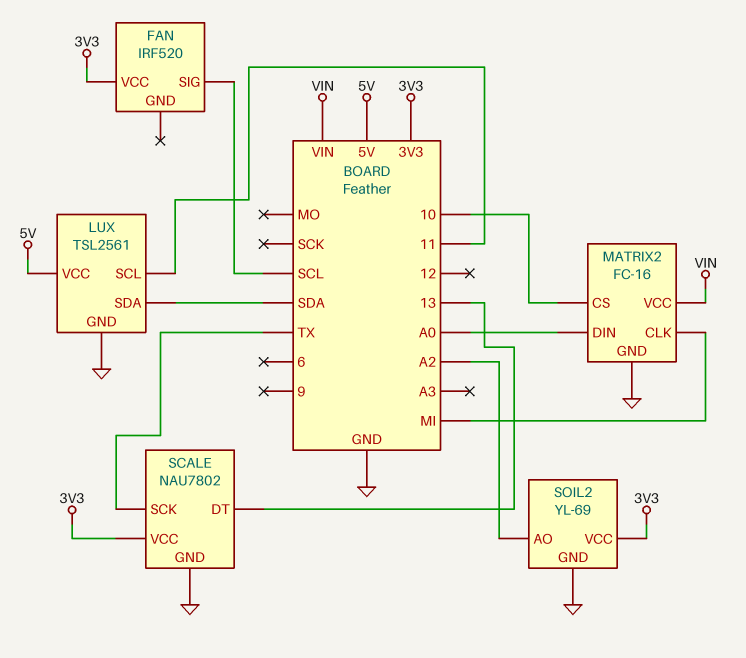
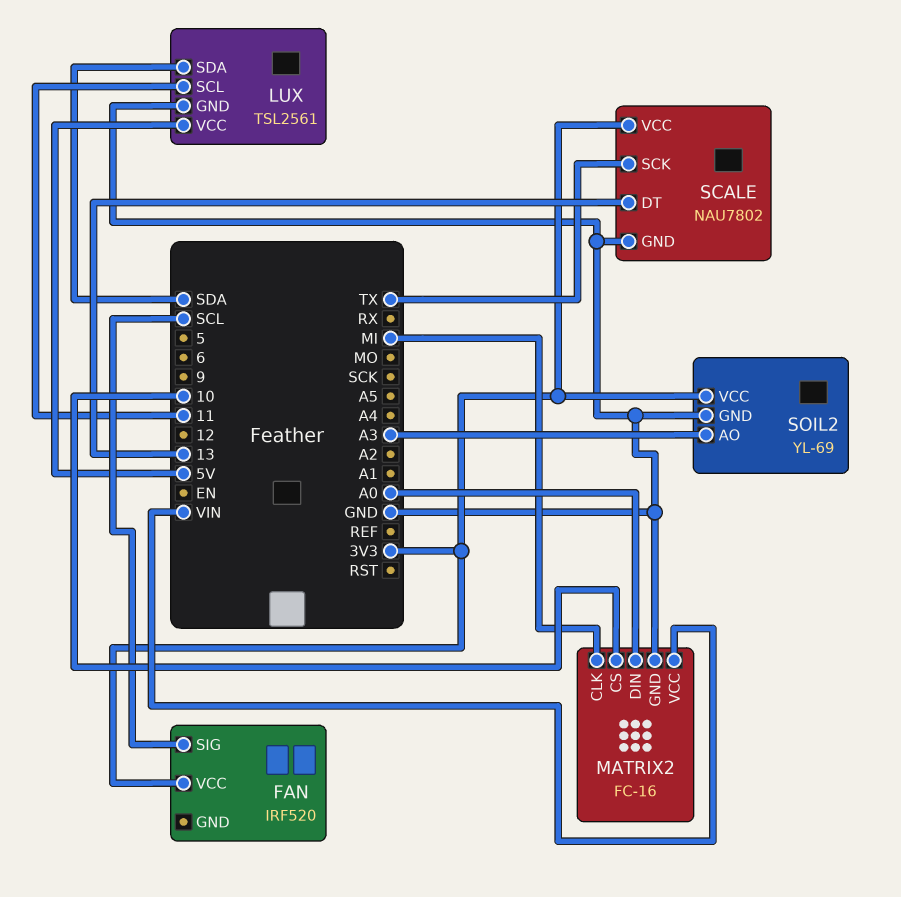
SOIL2 pin AO: A2 -> A3

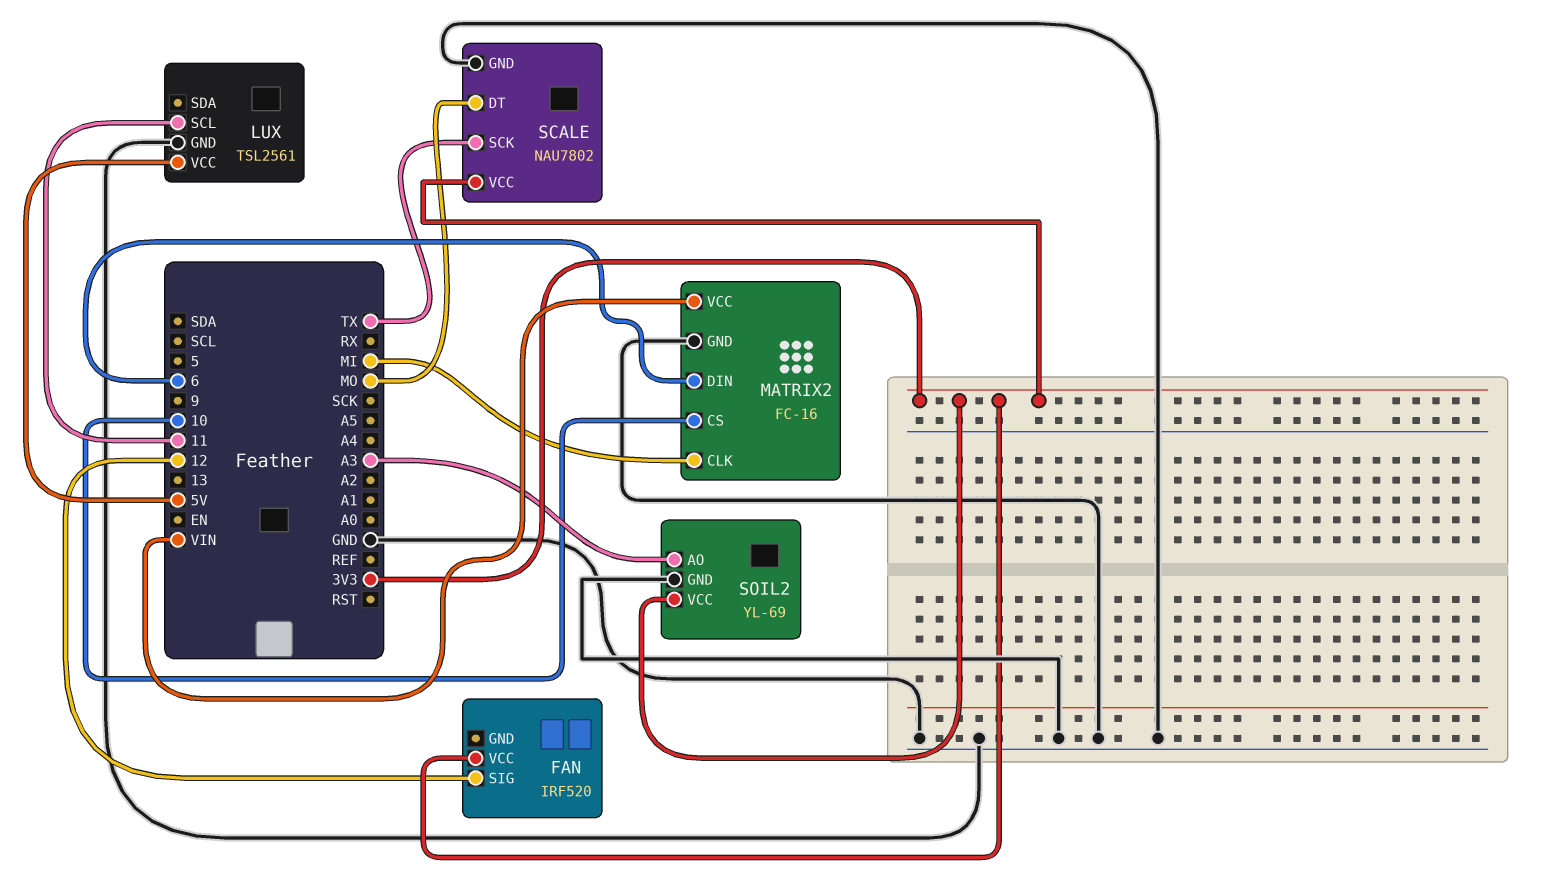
FAN pin SIG: SCL -> 12
LUX pin SDA: SDA -> none
MATRIX2 pin DIN: A0 -> 6
SCALE pin DT: 13 -> MO

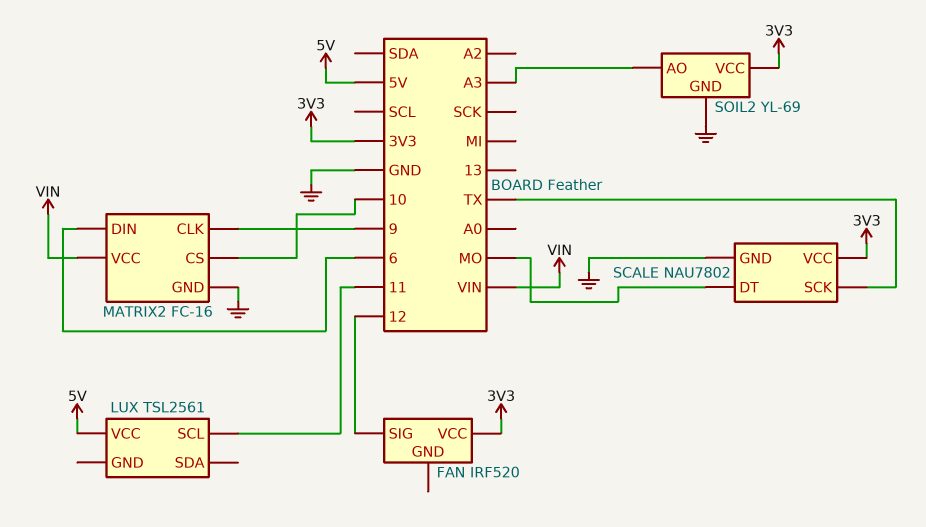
LUX pin GND: GND -> none
MATRIX2 pin CLK: MI -> 9

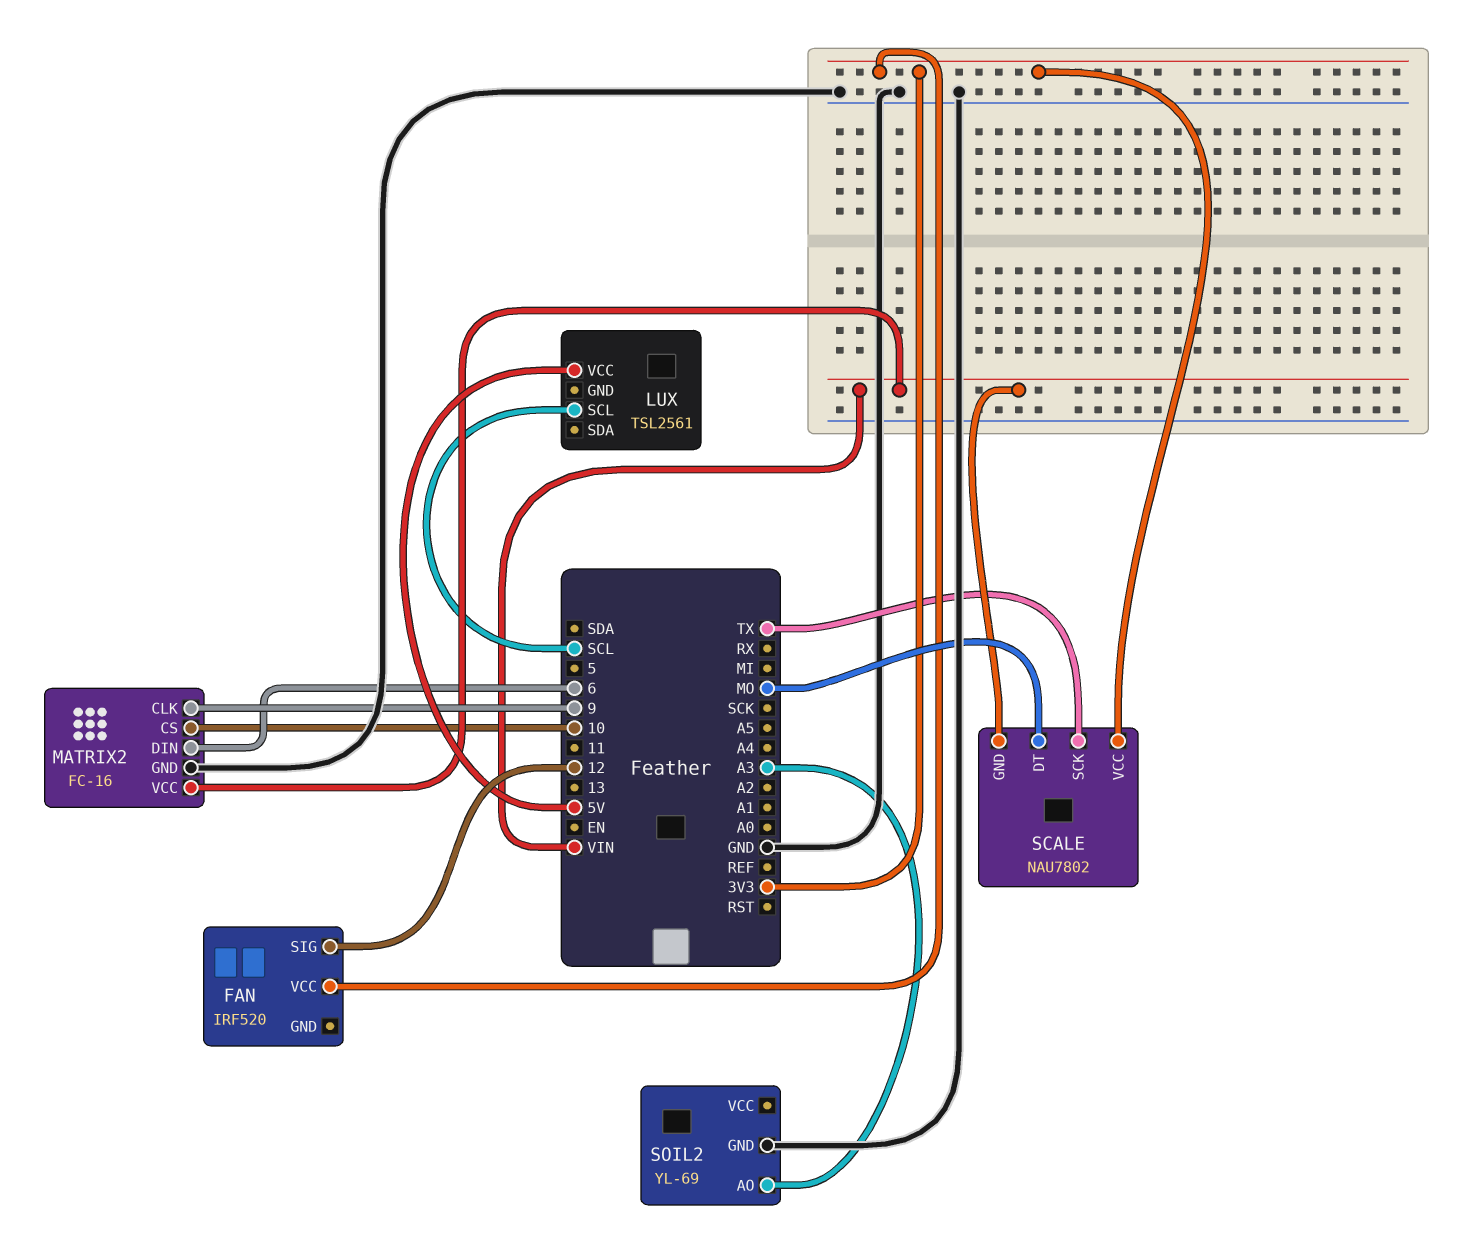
LUX pin SCL: 11 -> SCL
SCALE pin GND: GND -> VIN
SOIL2 pin VCC: 3V3 -> none

